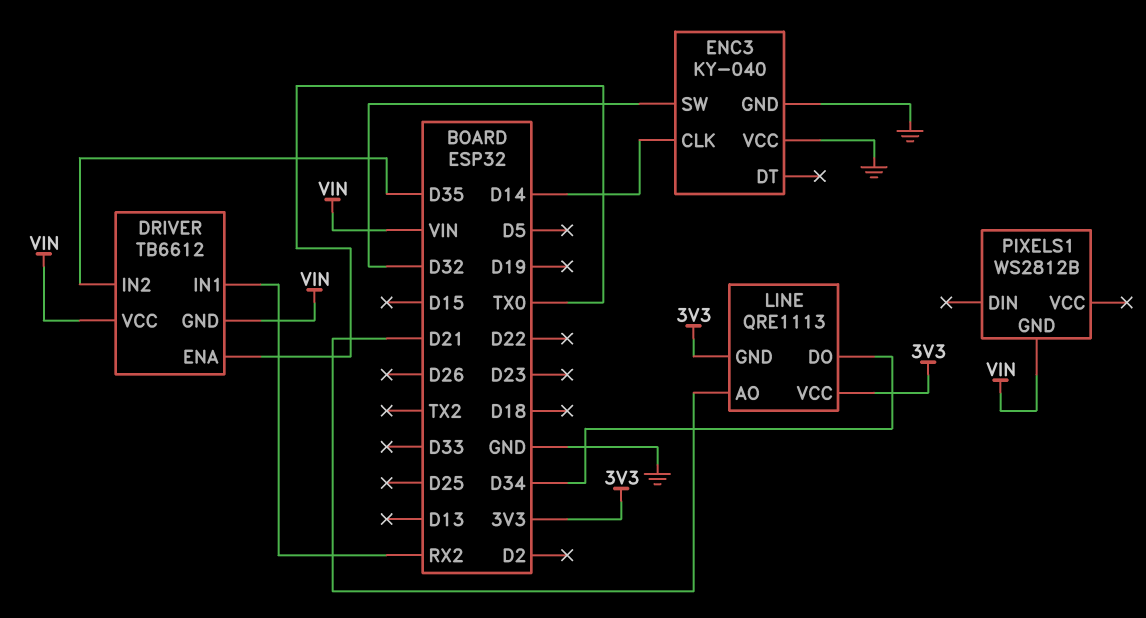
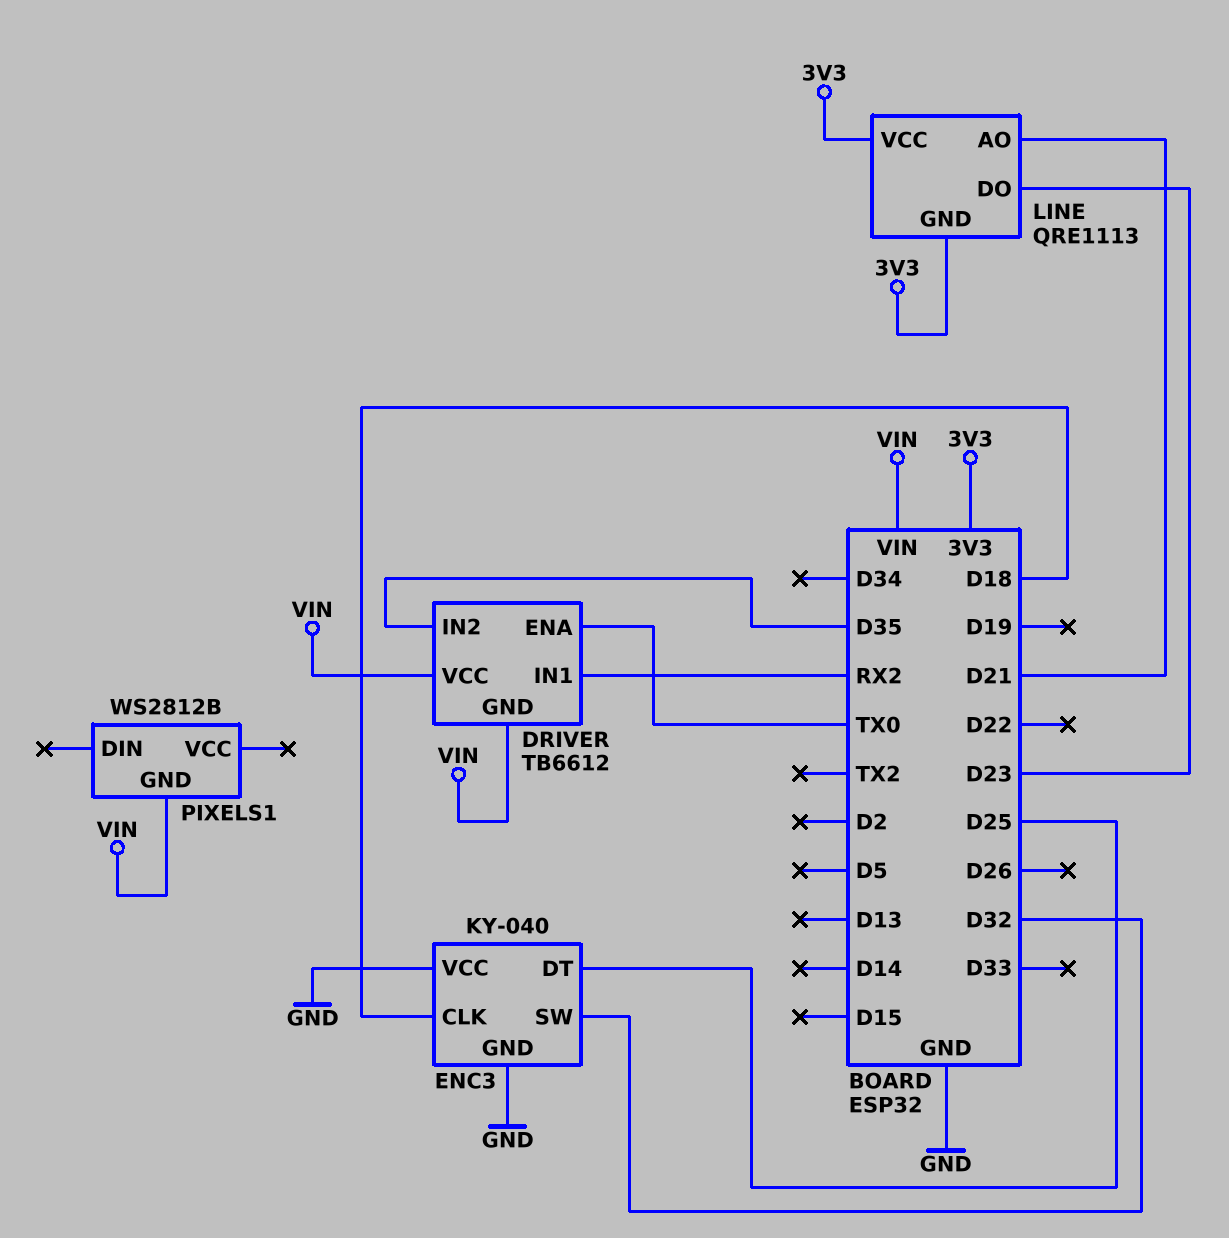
ENC3 pin CLK: D14 -> D18
ENC3 pin DT: none -> D25
LINE pin DO: D34 -> D23

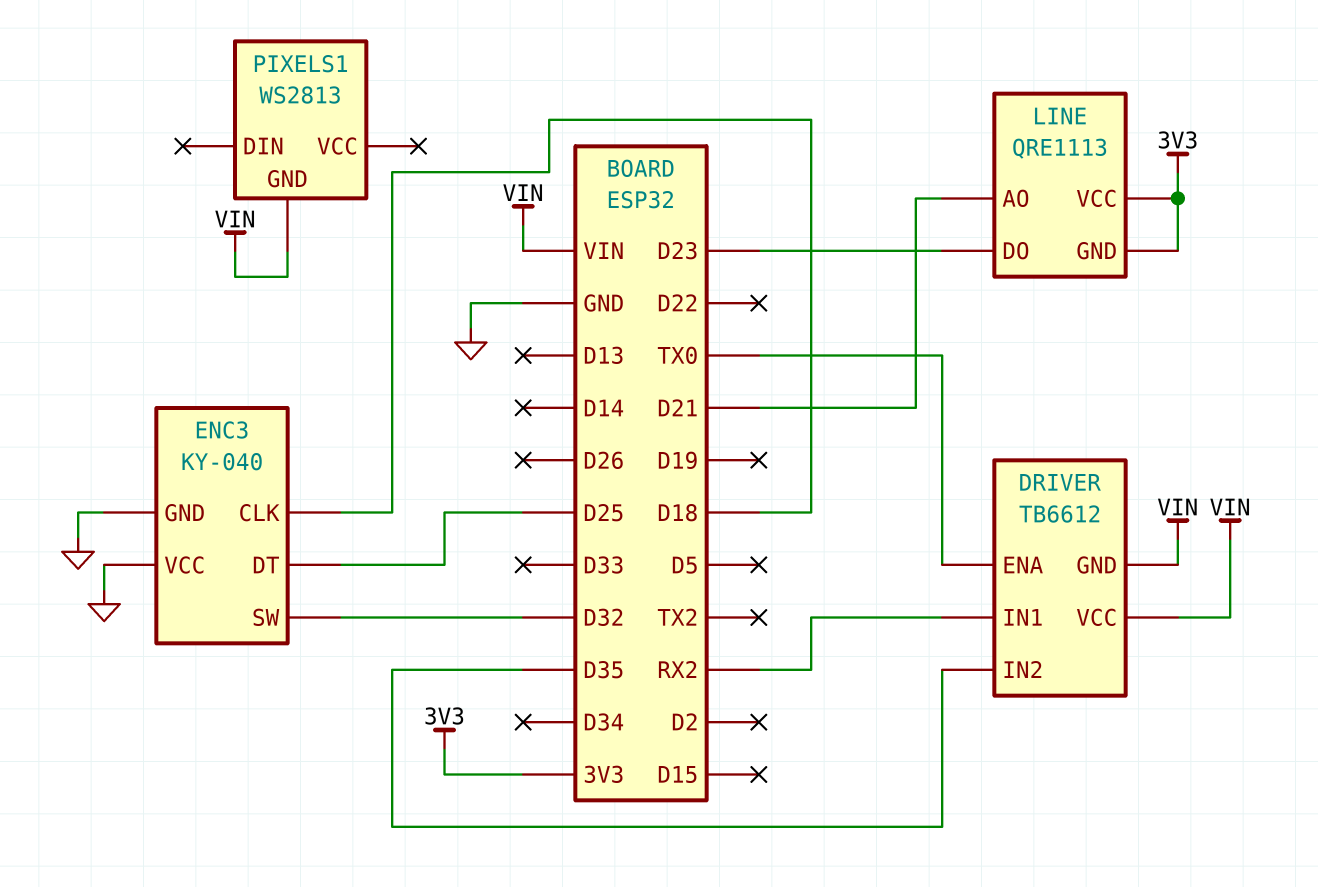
PIXELS1: WS2812B -> WS2813

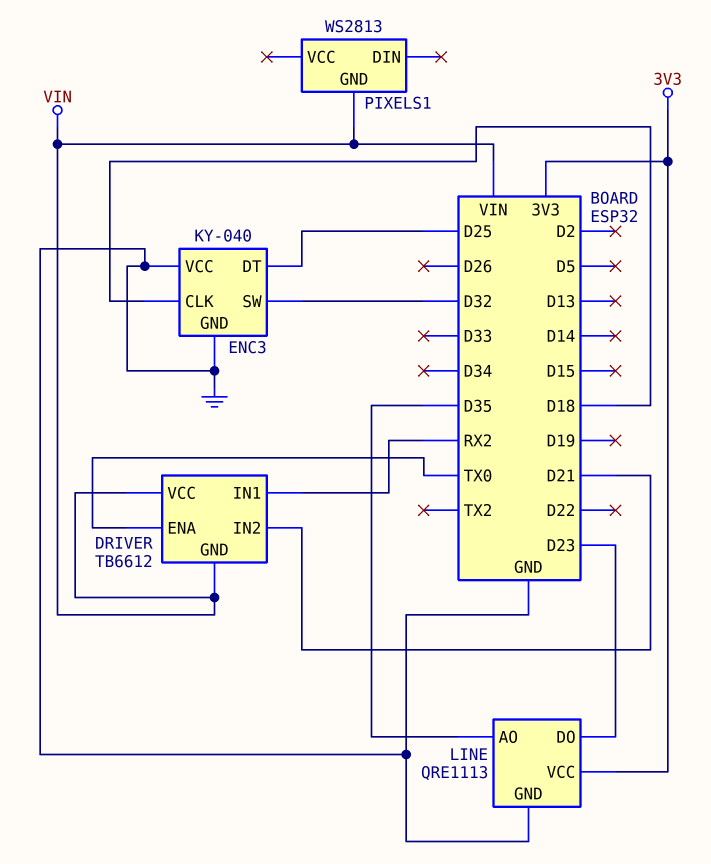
DRIVER pin IN2: D35 -> D21
LINE pin AO: D21 -> D35
LINE pin GND: 3V3 -> GND

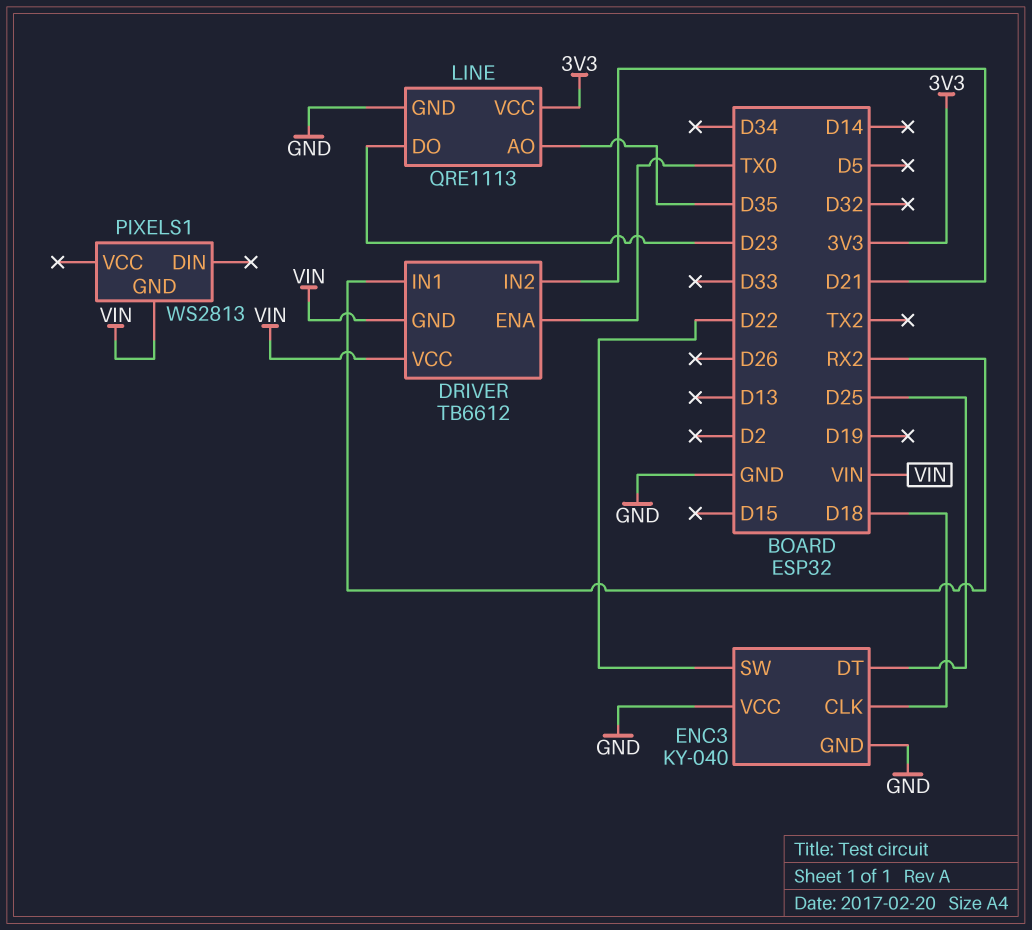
ENC3 pin SW: D32 -> D22

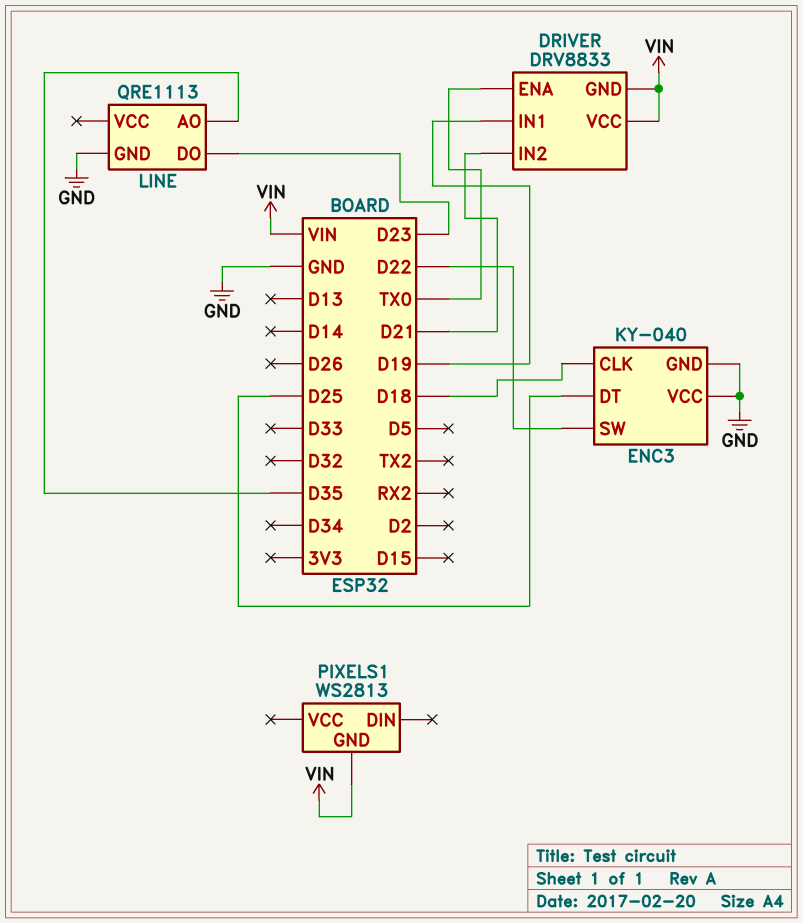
DRIVER: TB6612 -> DRV8833
DRIVER pin IN1: RX2 -> D19
LINE pin VCC: 3V3 -> none

